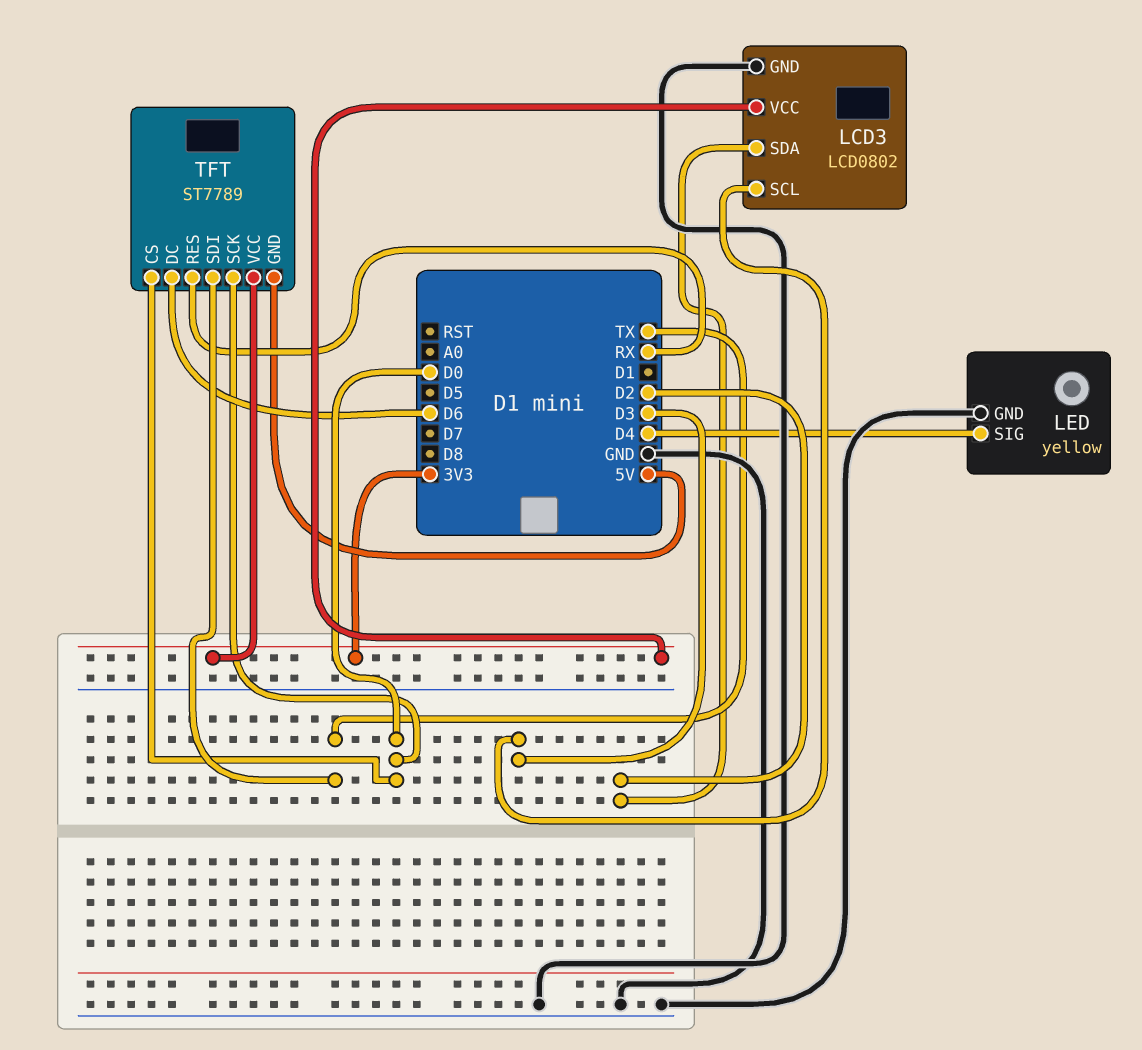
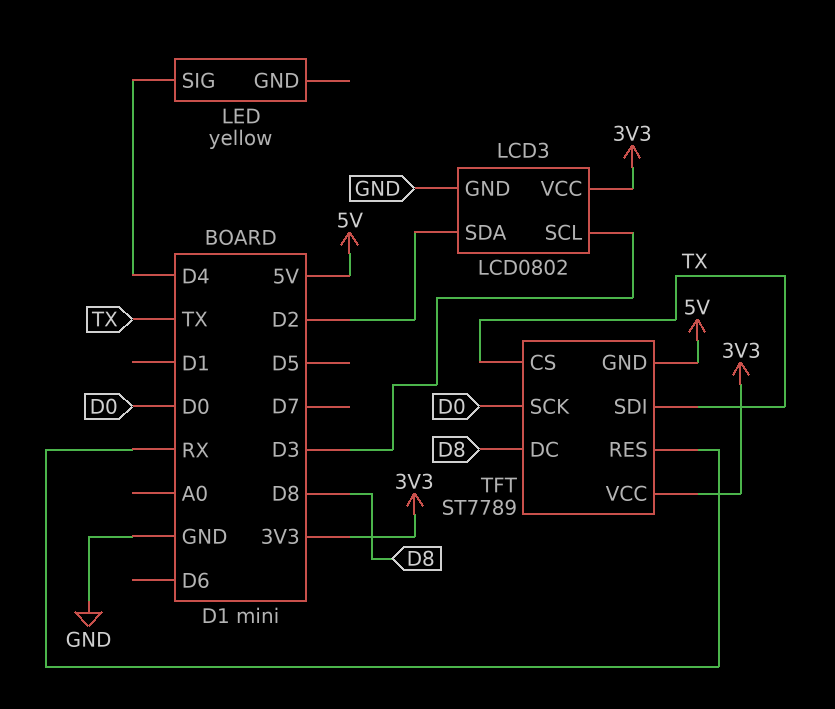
LED pin GND: GND -> none
TFT pin CS: D0 -> TX
TFT pin DC: D6 -> D8

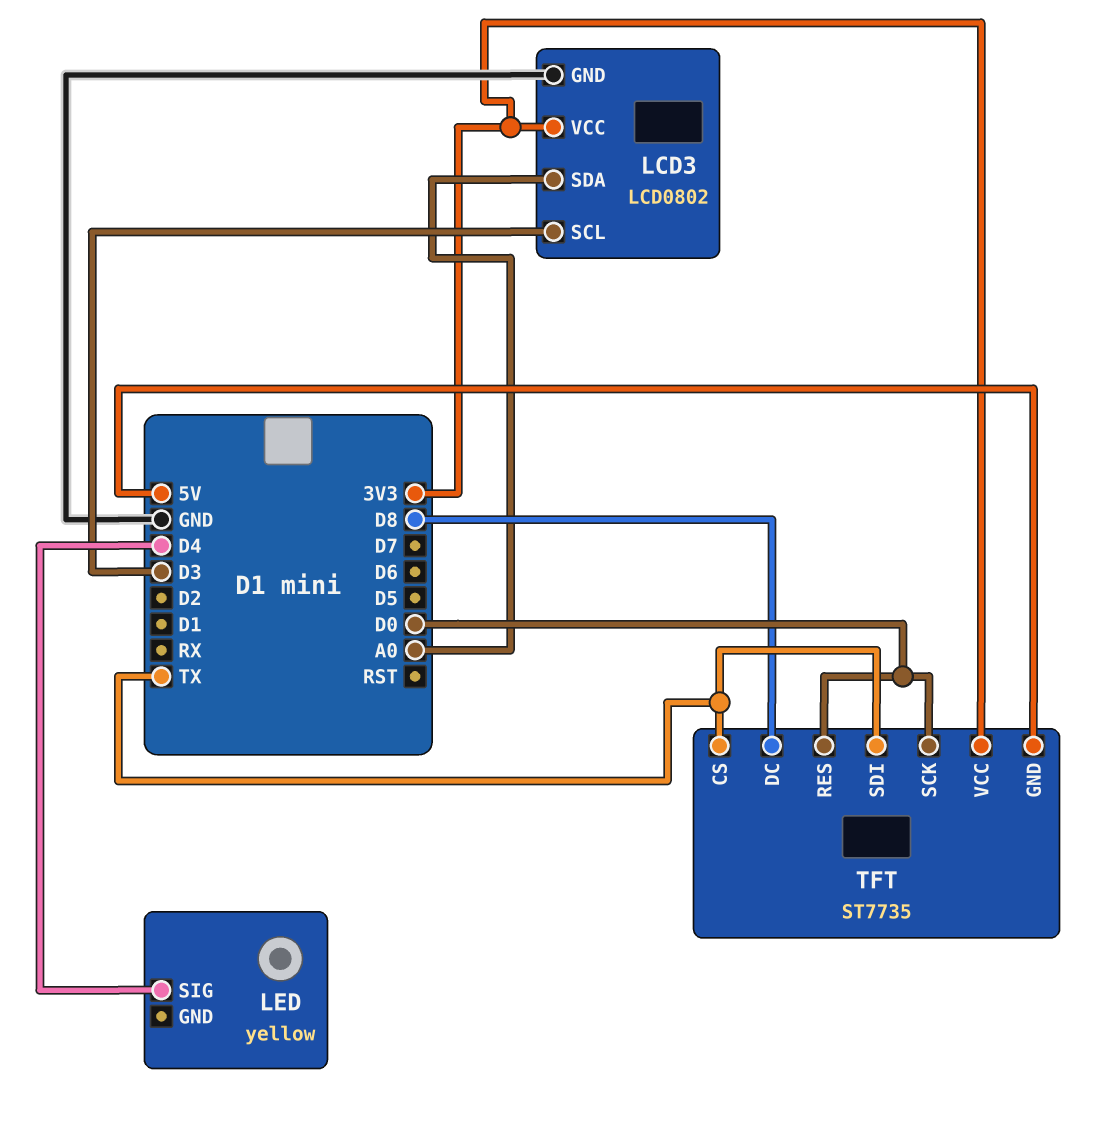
LCD3 pin SDA: D2 -> A0
TFT: ST7789 -> ST7735
TFT pin RES: RX -> D0

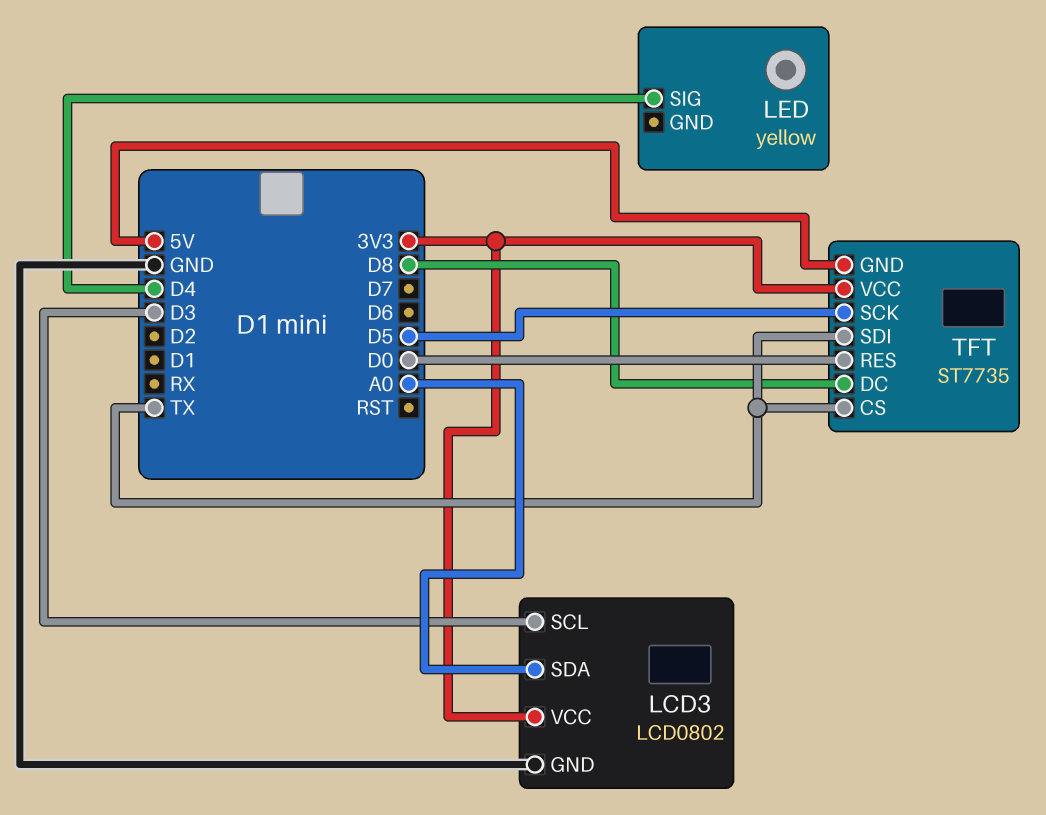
TFT pin SCK: D0 -> D5

